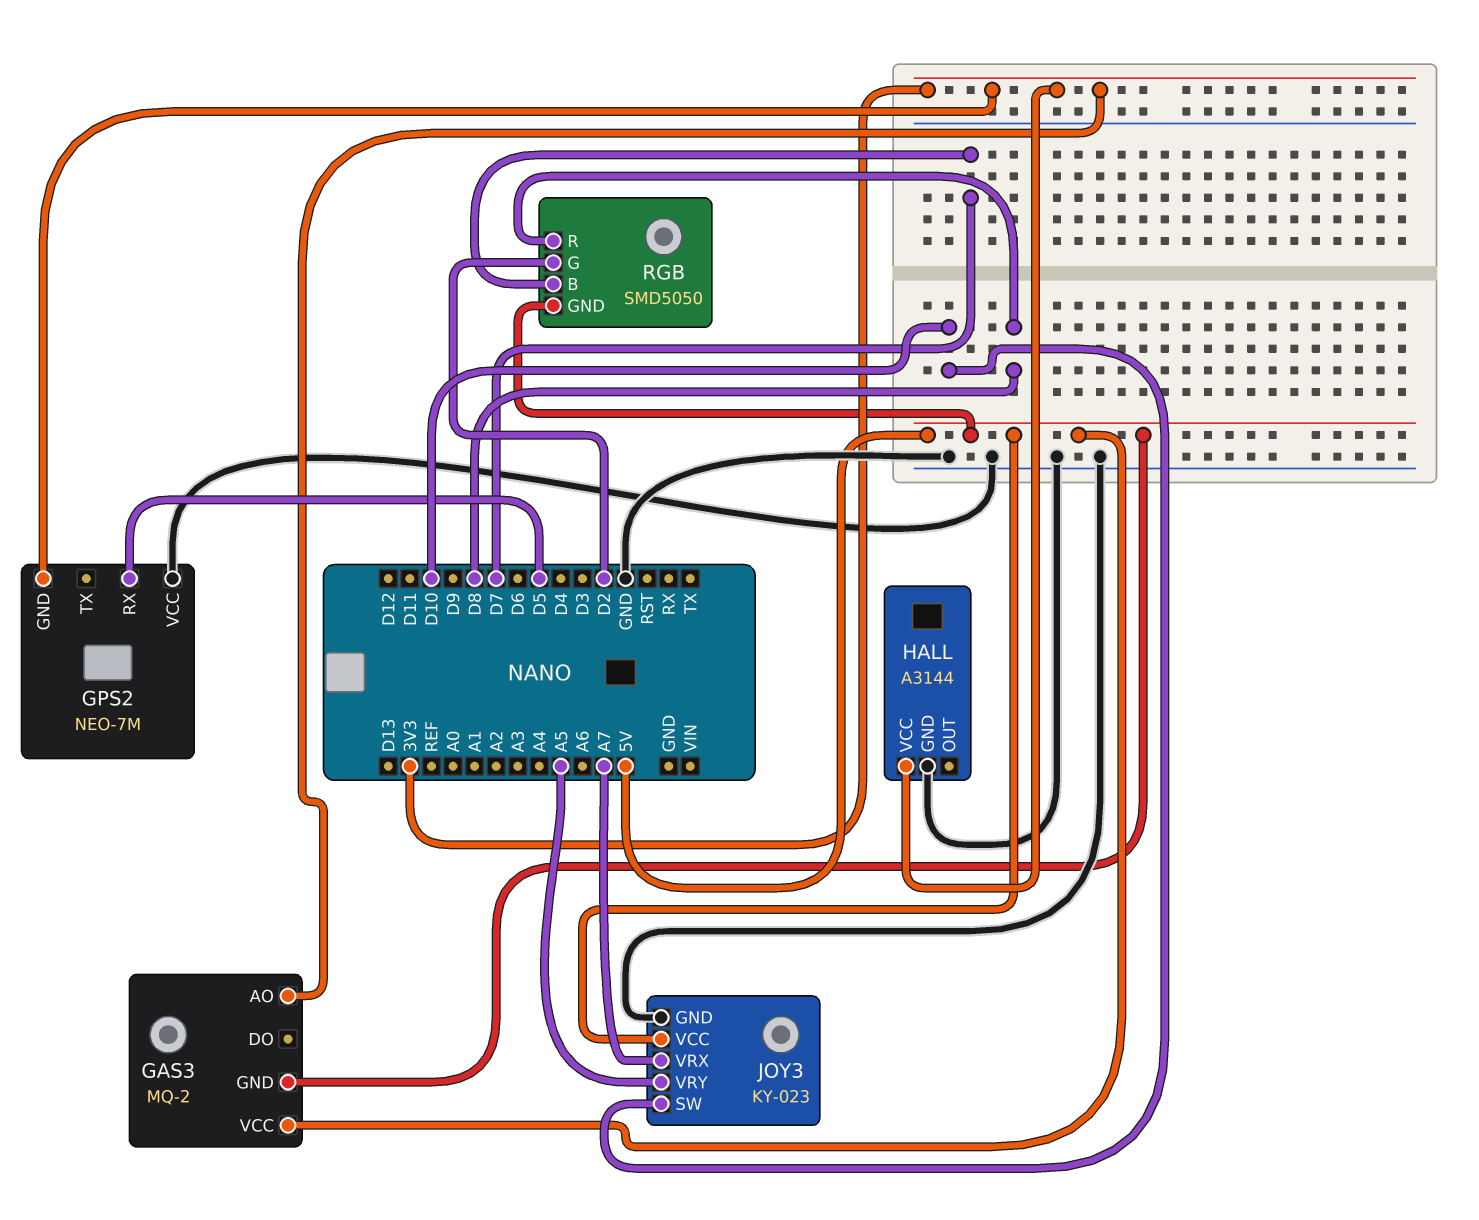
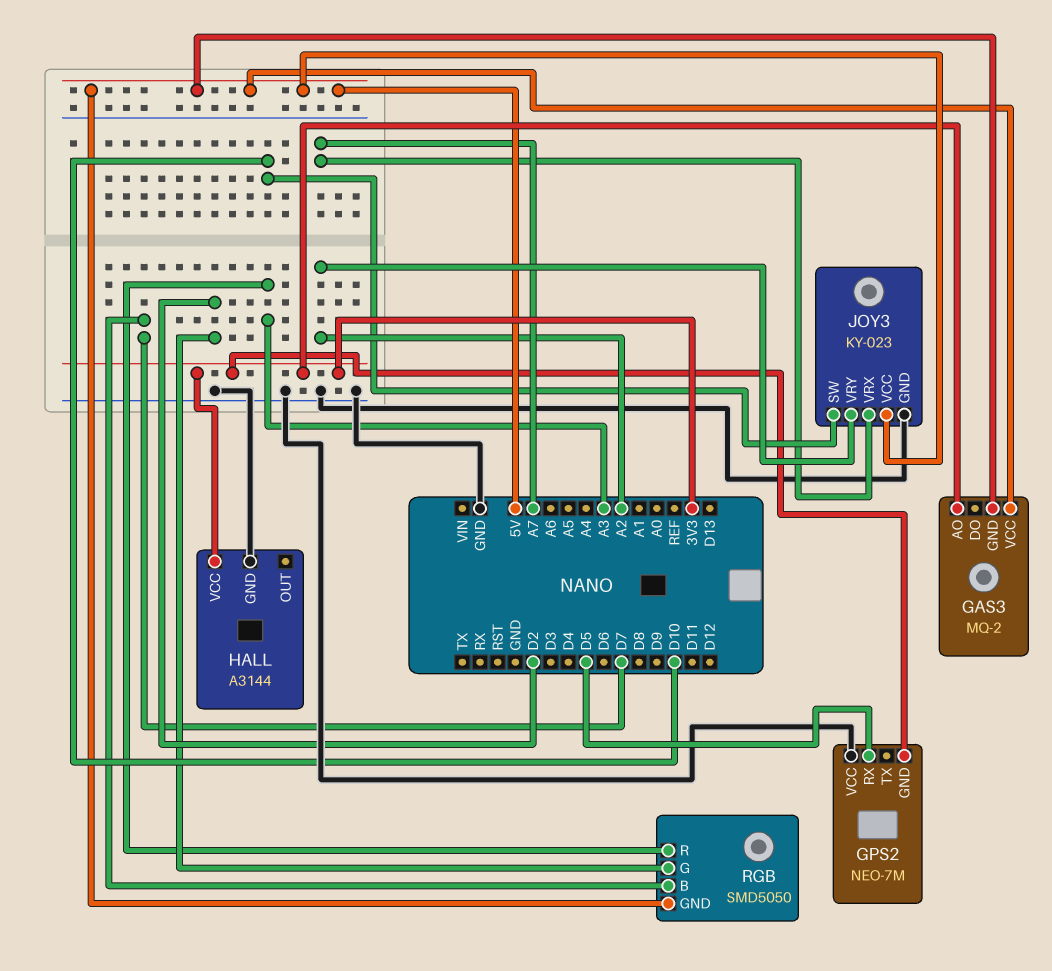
JOY3 pin VRY: A5 -> A2
RGB pin R: D8 -> A3

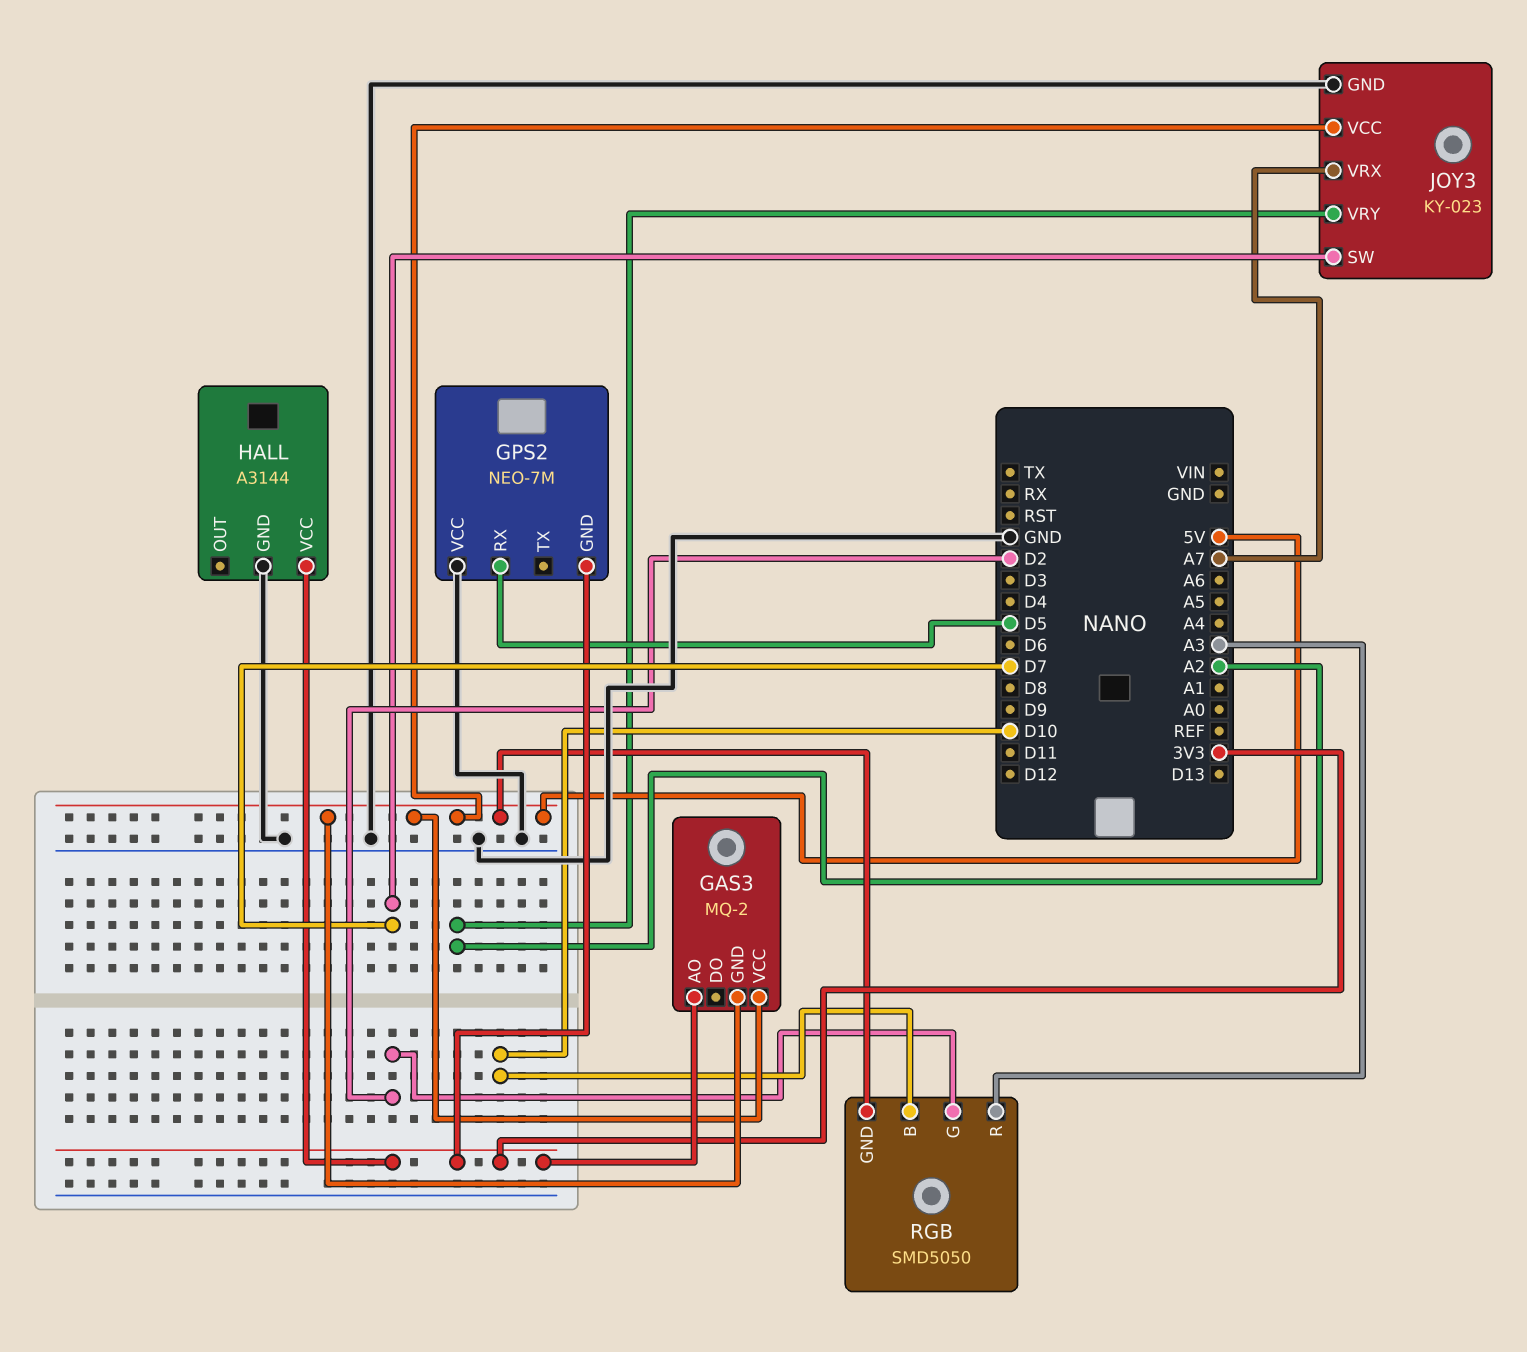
JOY3 pin SW: D10 -> D7
RGB pin B: D7 -> D10

